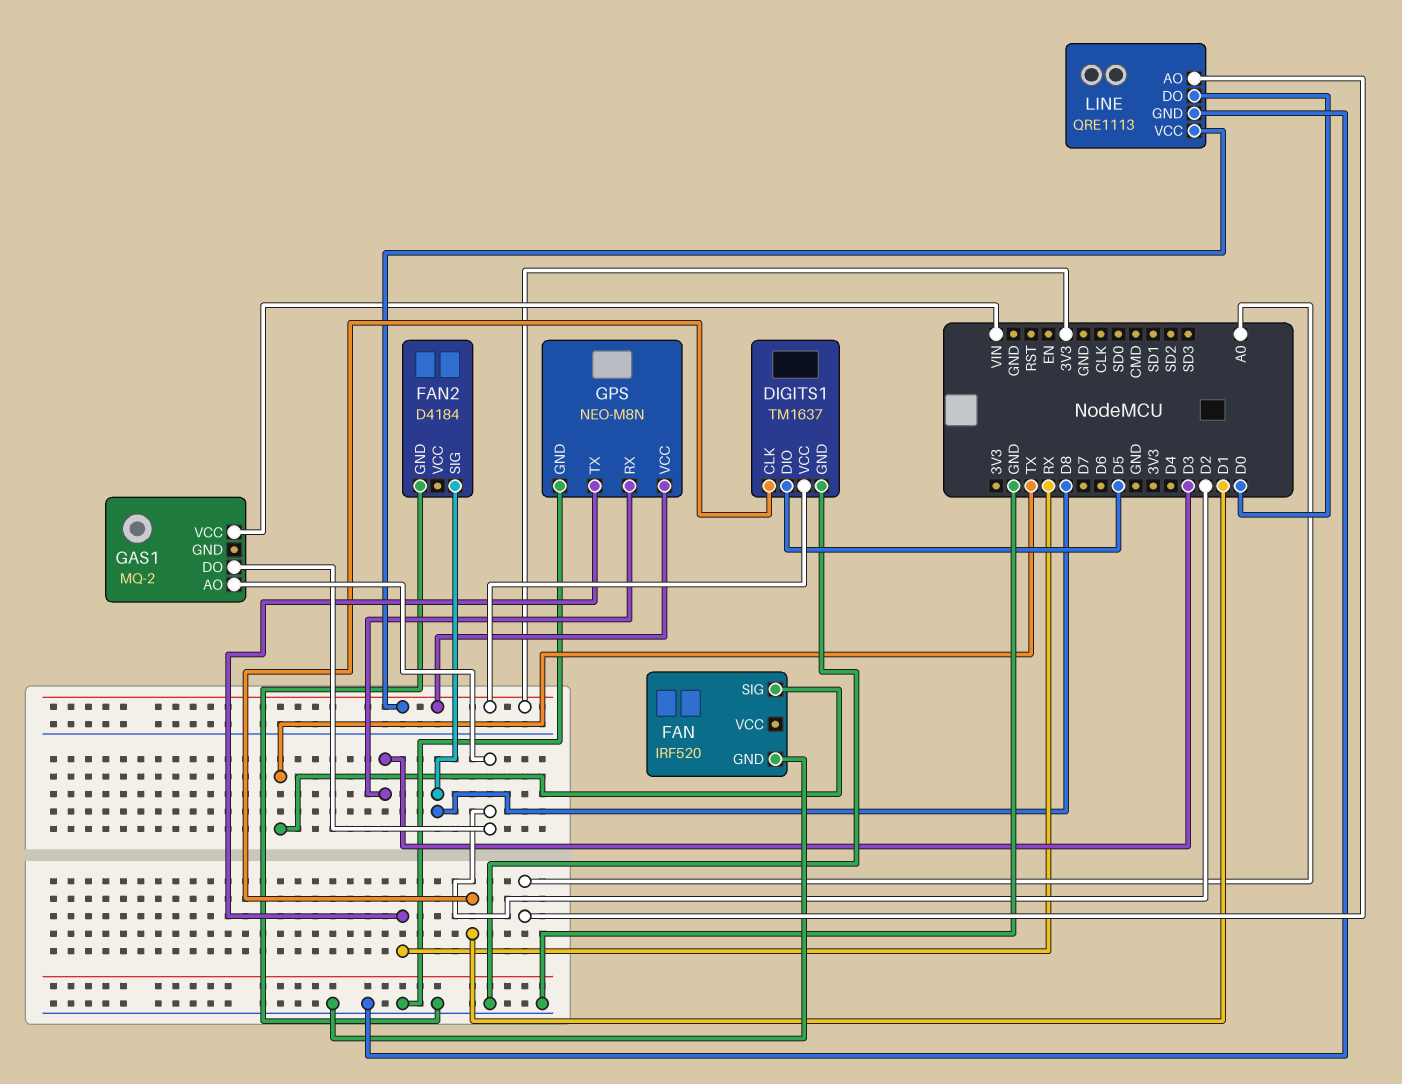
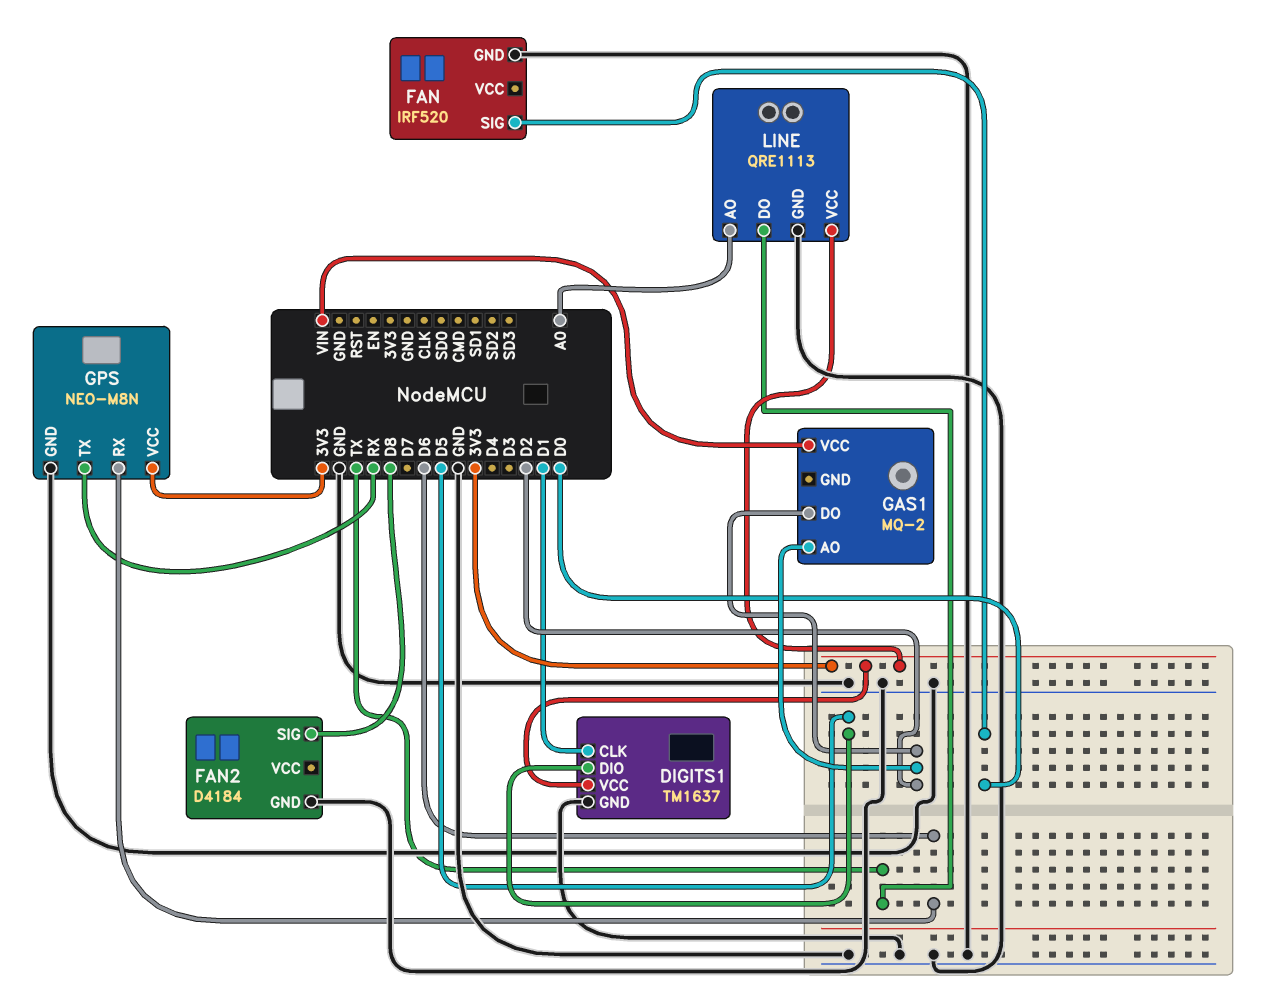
FAN pin SIG: TX -> D0
GPS pin RX: D3 -> D6
LINE pin DO: D0 -> TX

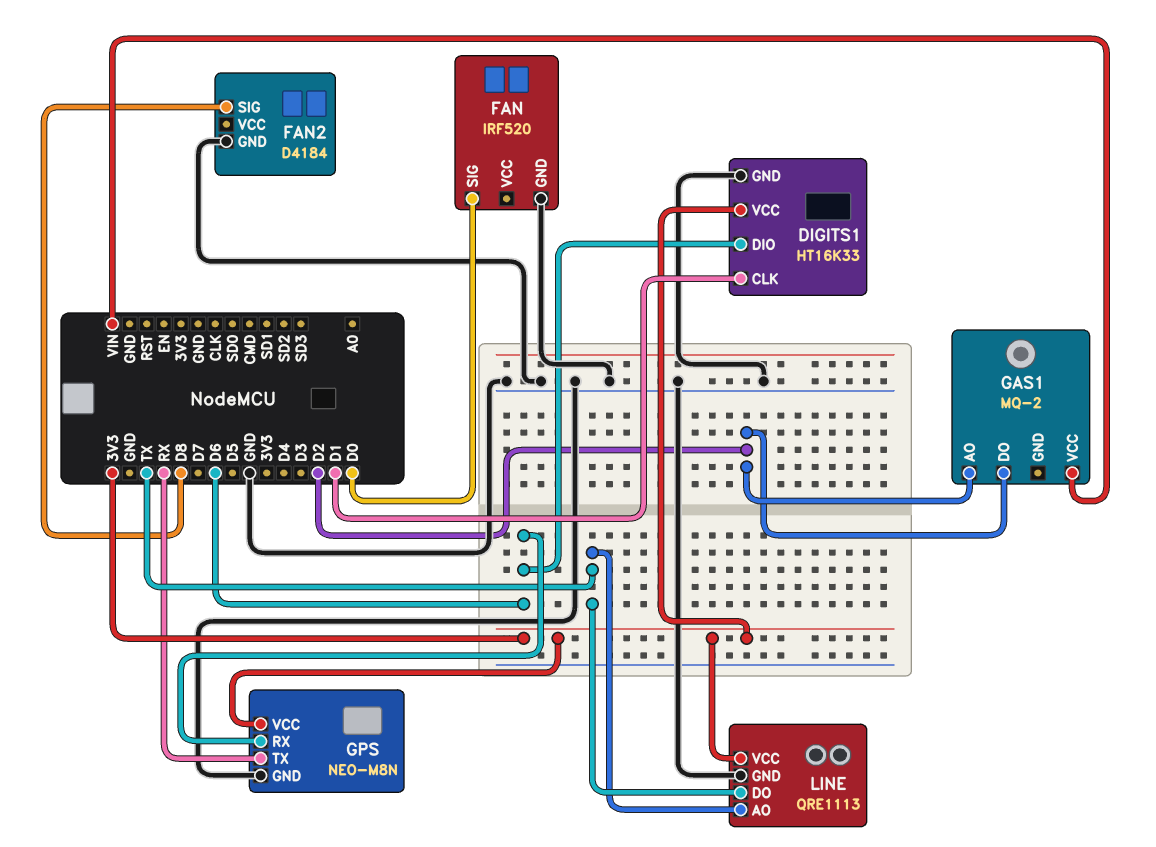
DIGITS1: TM1637 -> HT16K33
DIGITS1 pin DIO: D5 -> D6
LINE pin AO: A0 -> TX

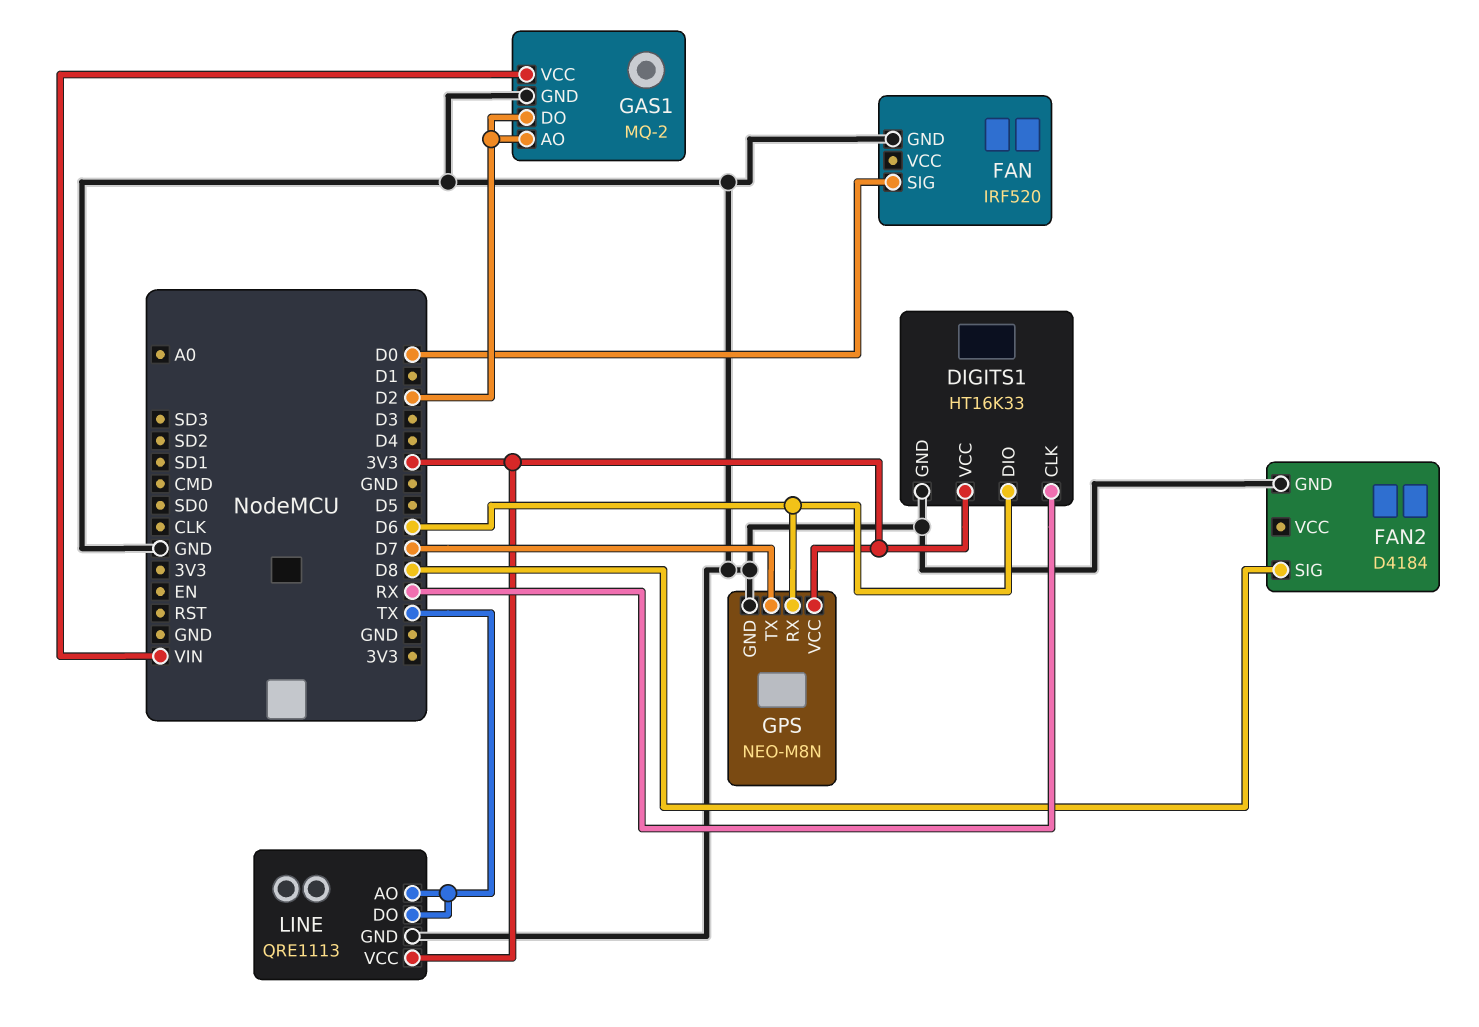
DIGITS1 pin CLK: D1 -> RX
GAS1 pin GND: none -> GND
GPS pin TX: RX -> D7

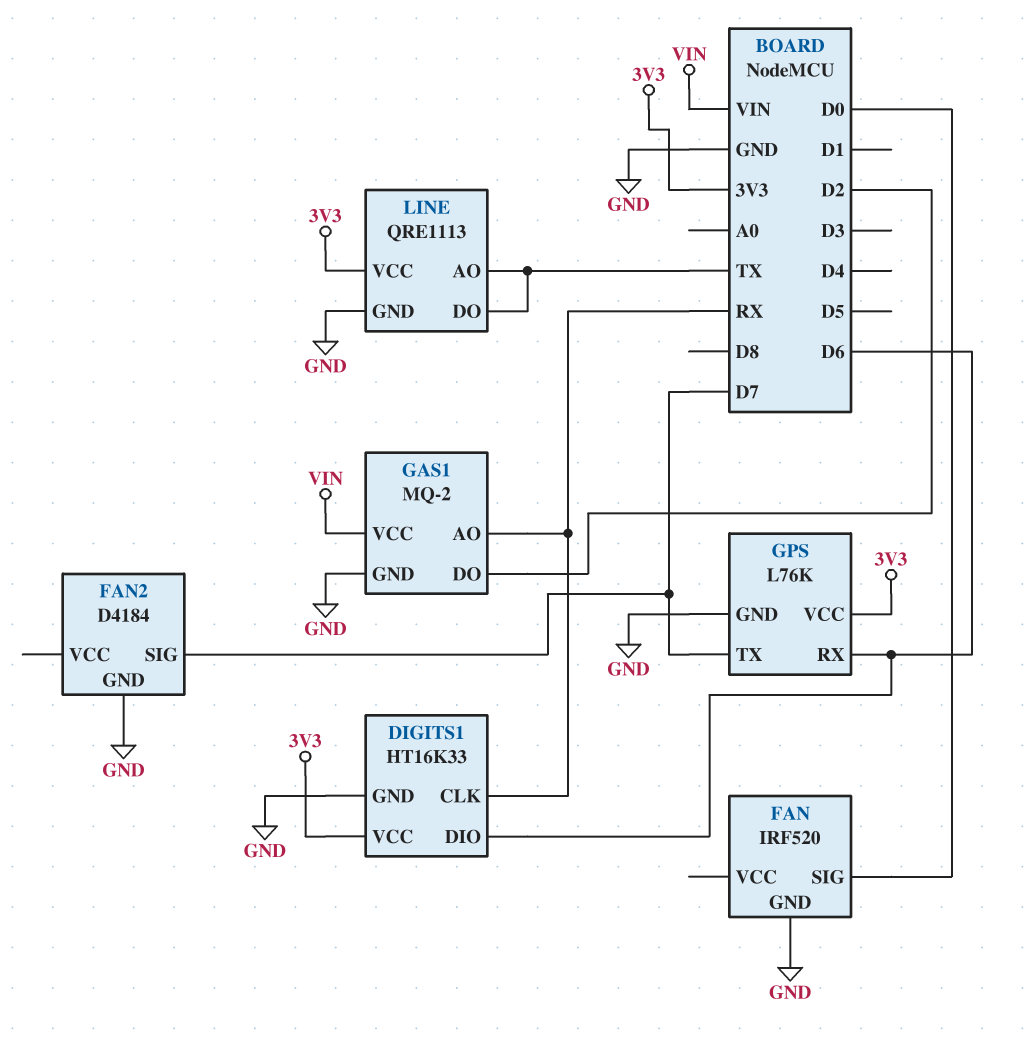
FAN2 pin SIG: D8 -> D7
GAS1 pin AO: D2 -> RX
GPS: NEO-M8N -> L76K

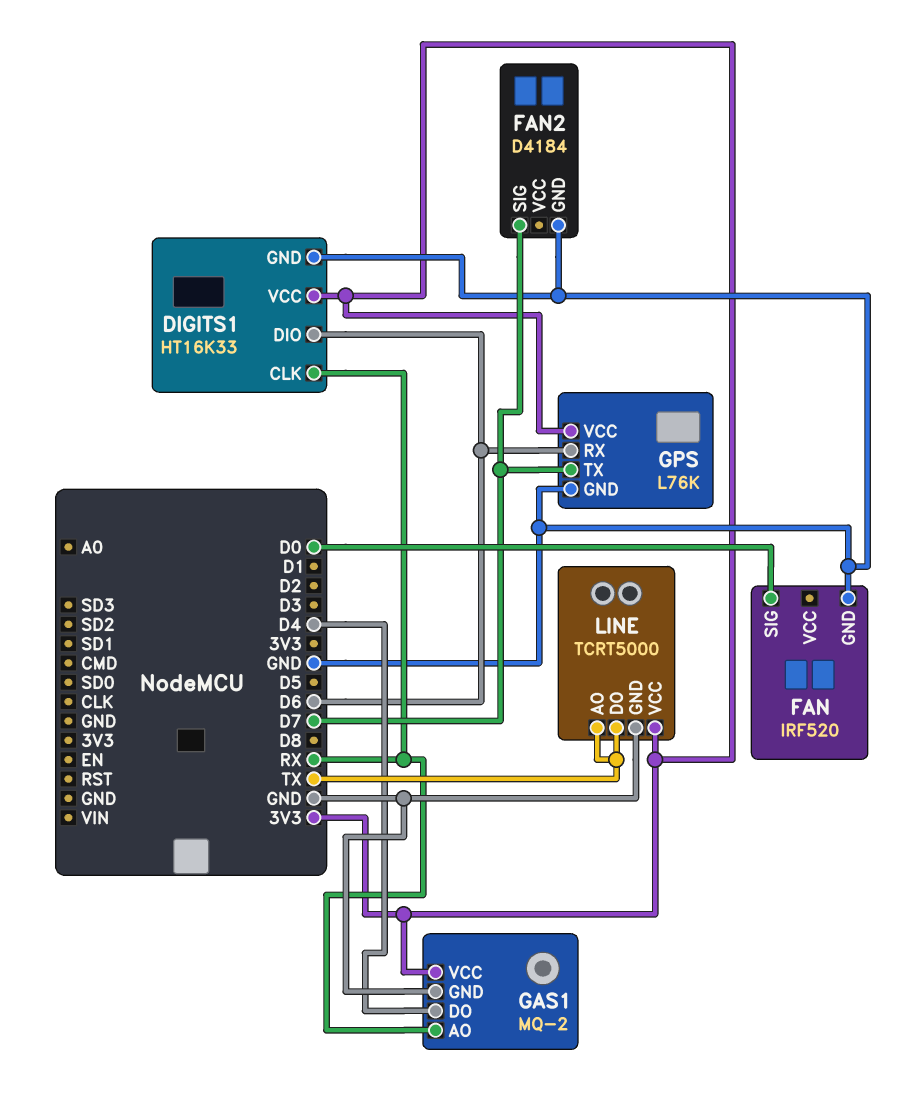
GAS1 pin DO: D2 -> D4
GAS1 pin VCC: VIN -> 3V3
LINE: QRE1113 -> TCRT5000

